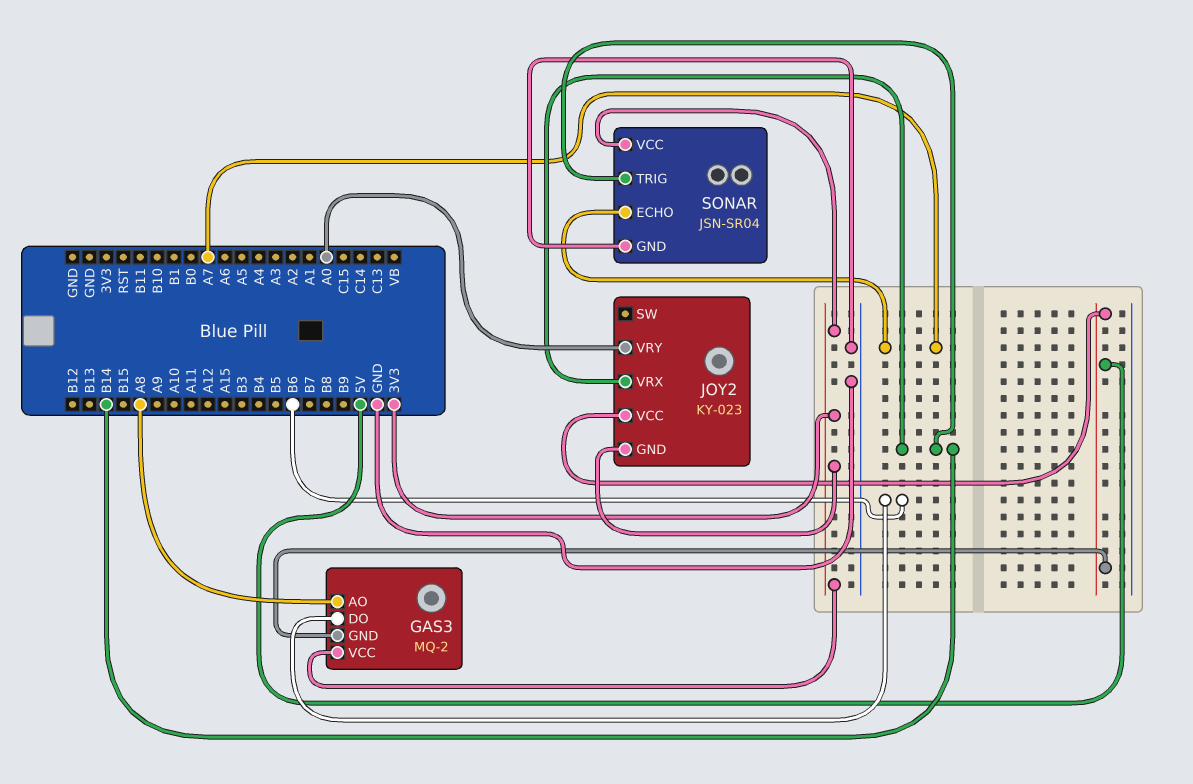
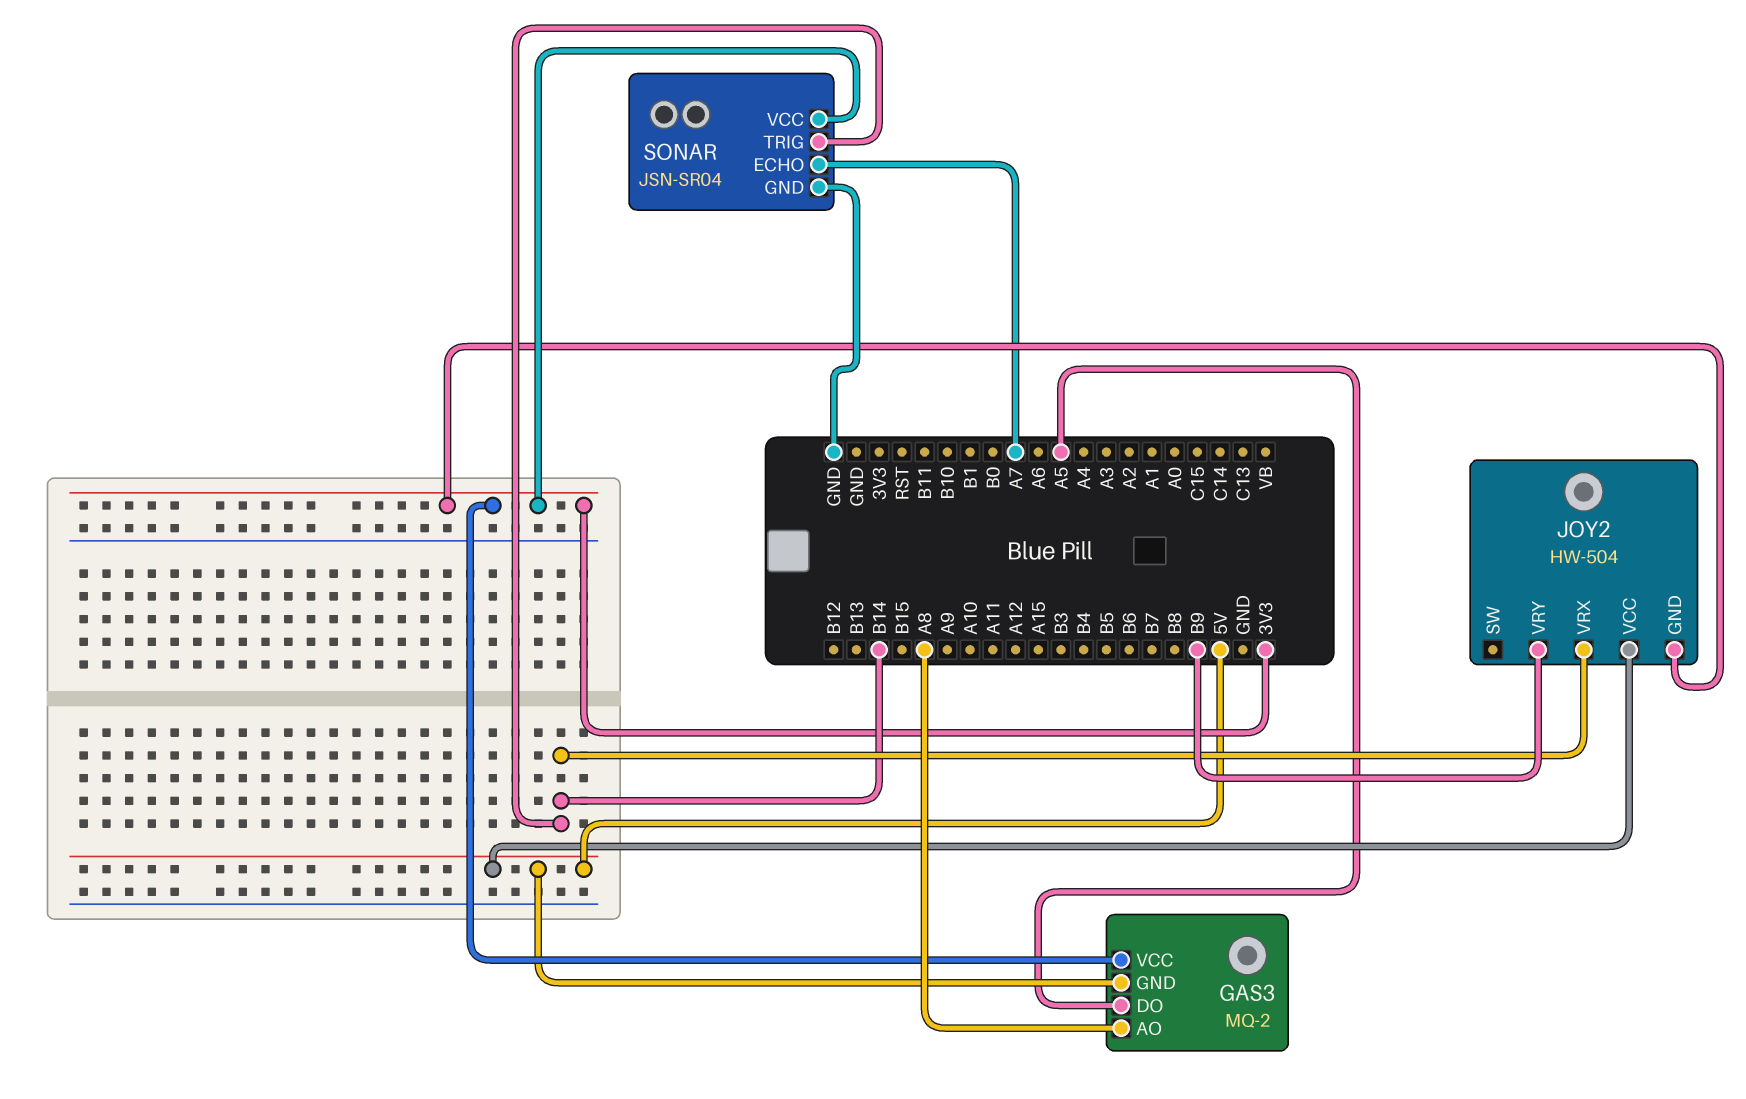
GAS3 pin DO: B6 -> A5
JOY2: KY-023 -> HW-504
JOY2 pin VRY: A0 -> B9

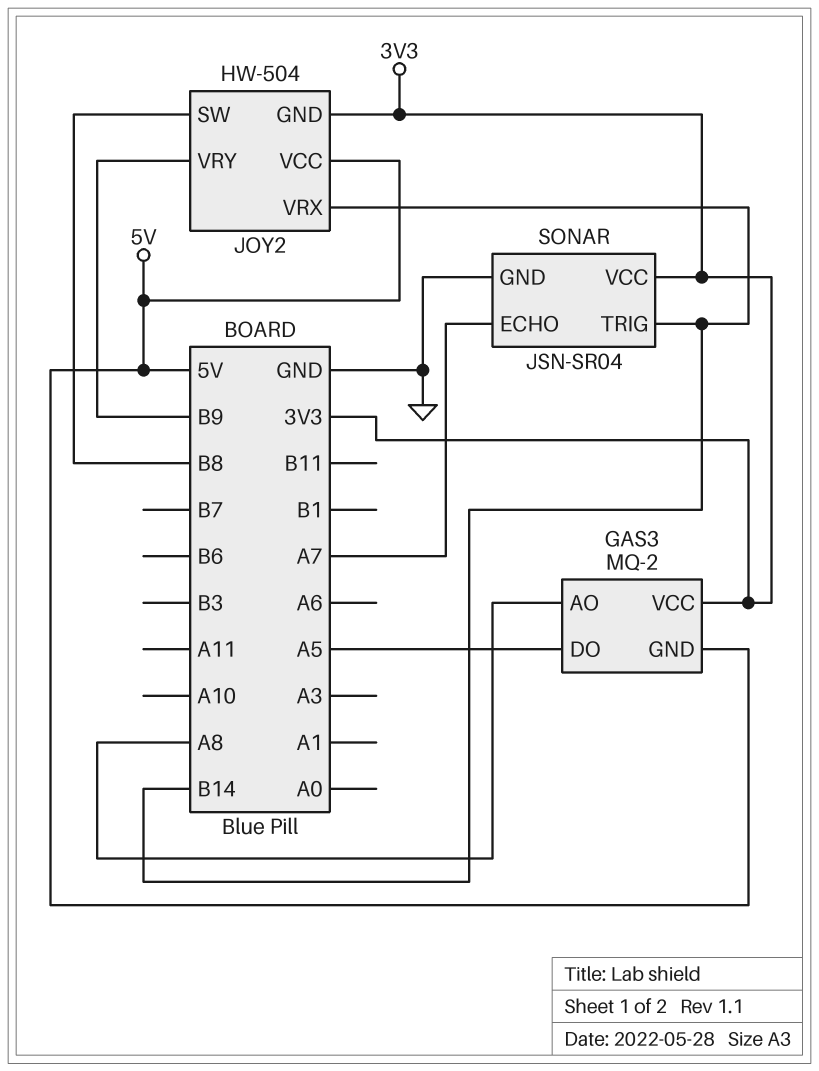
JOY2 pin SW: none -> B8

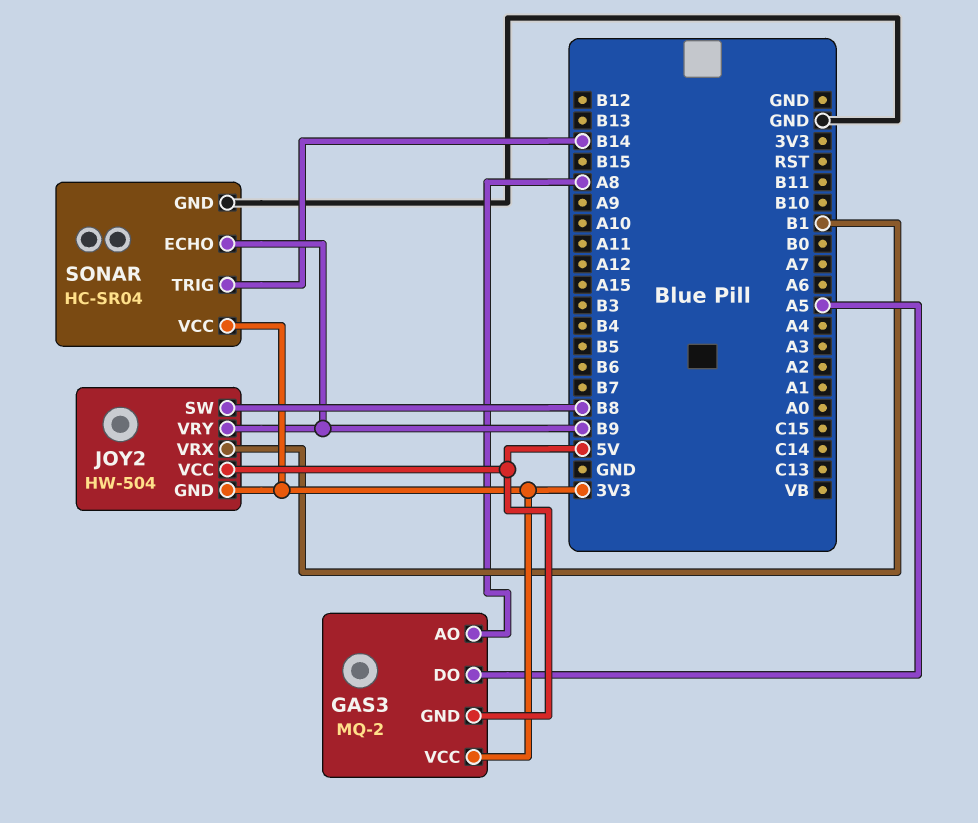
JOY2 pin VRX: B14 -> B1
SONAR: JSN-SR04 -> HC-SR04
SONAR pin ECHO: A7 -> B9

